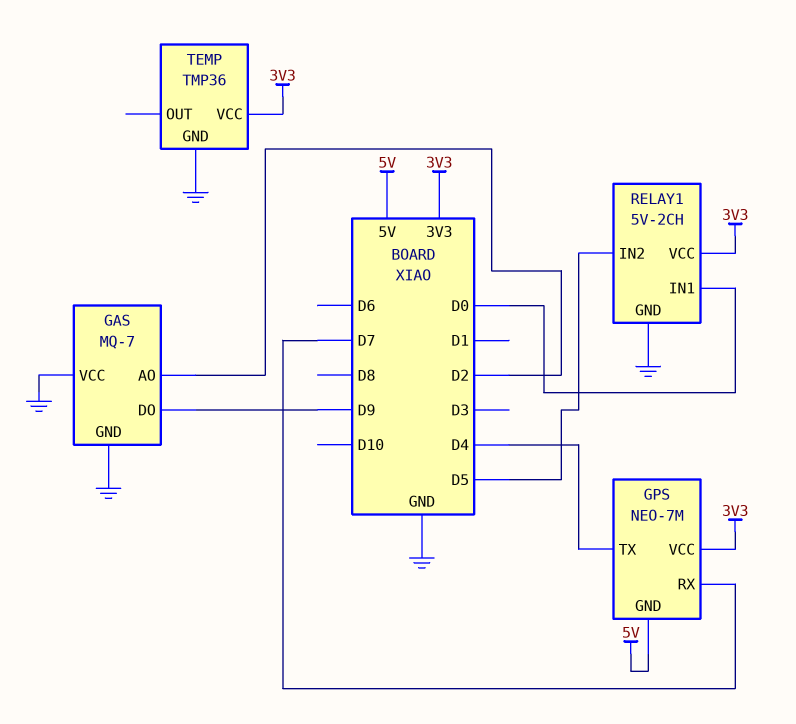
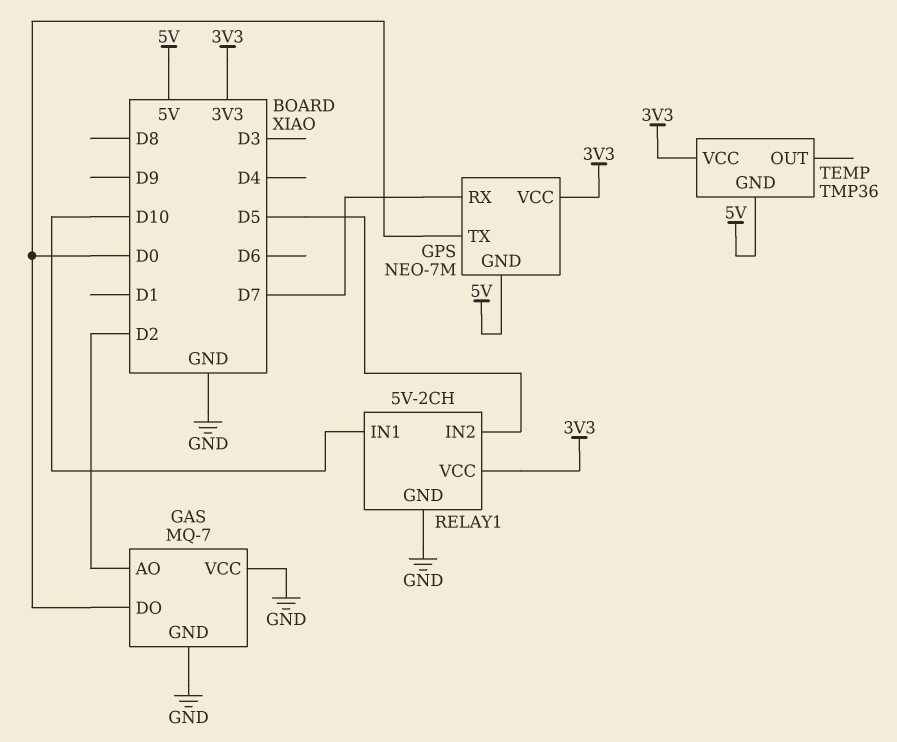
GAS pin DO: D9 -> D0
GPS pin TX: D4 -> D0
RELAY1 pin IN1: D0 -> D10
TEMP pin GND: GND -> 5V

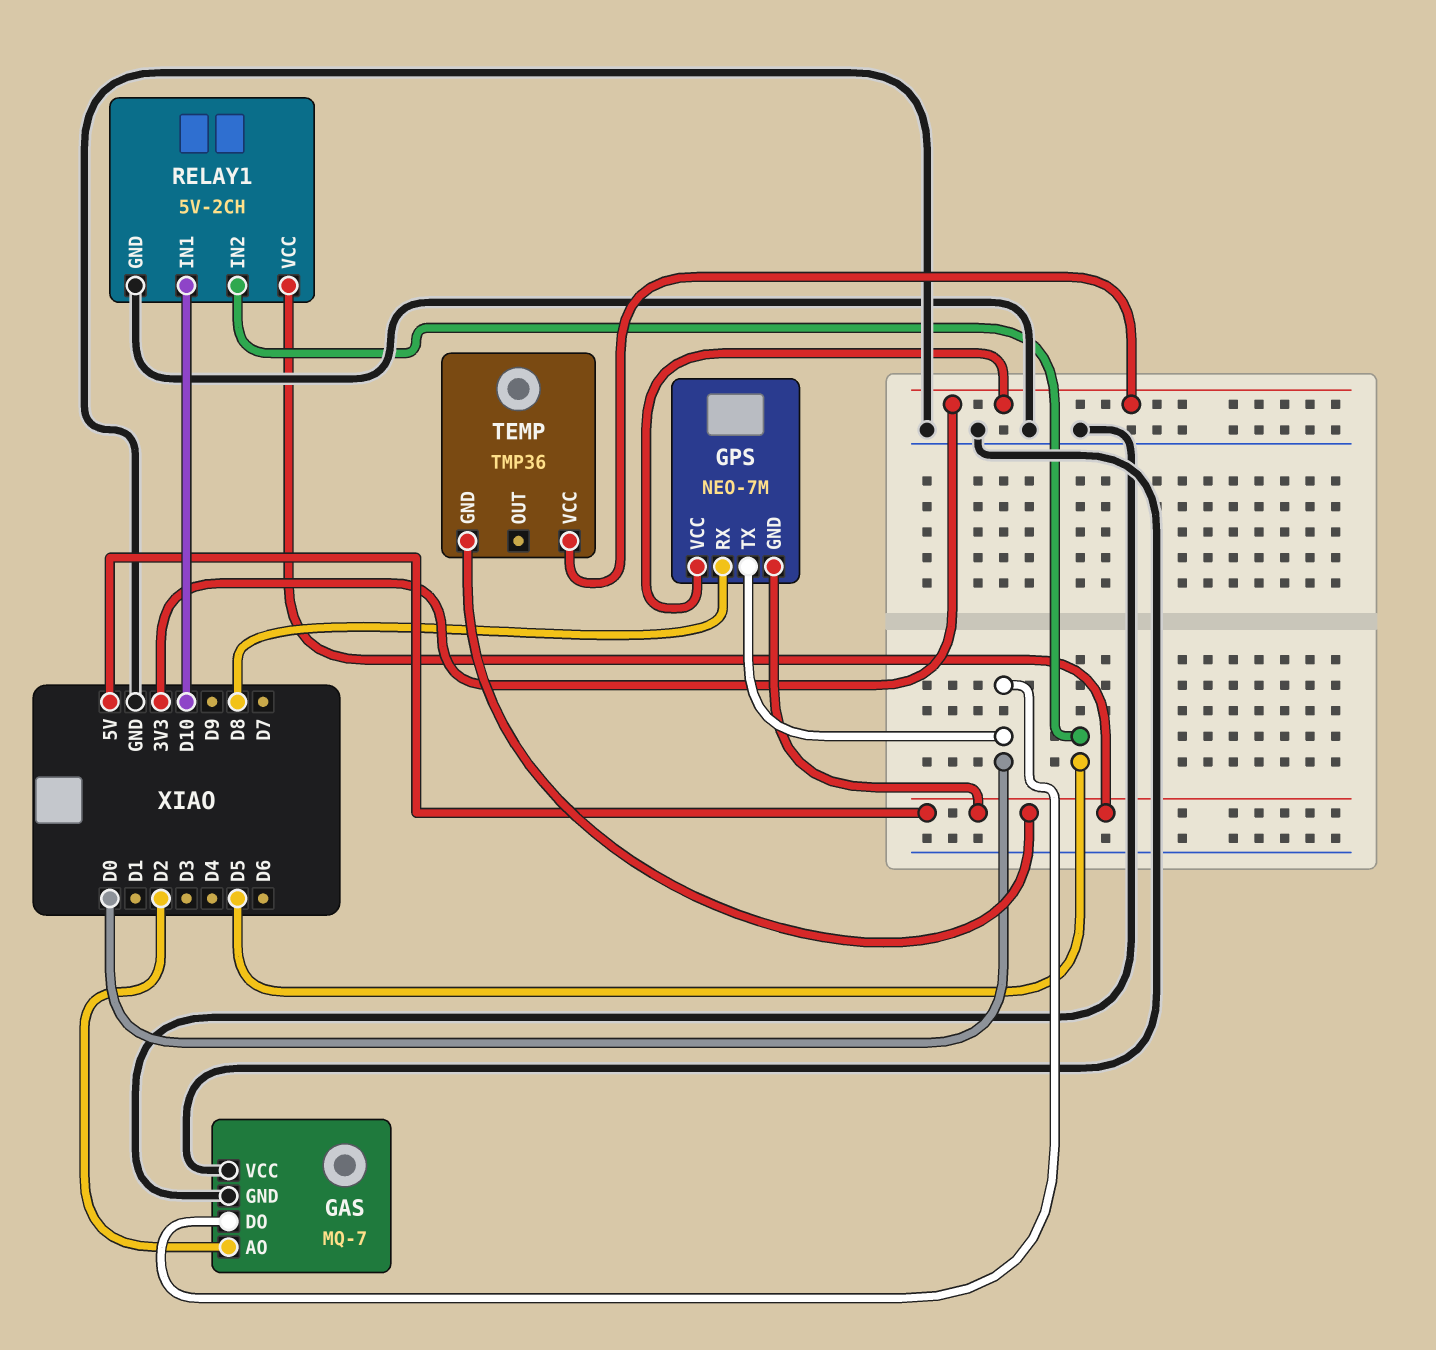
GPS pin RX: D7 -> D8
RELAY1 pin VCC: 3V3 -> 5V

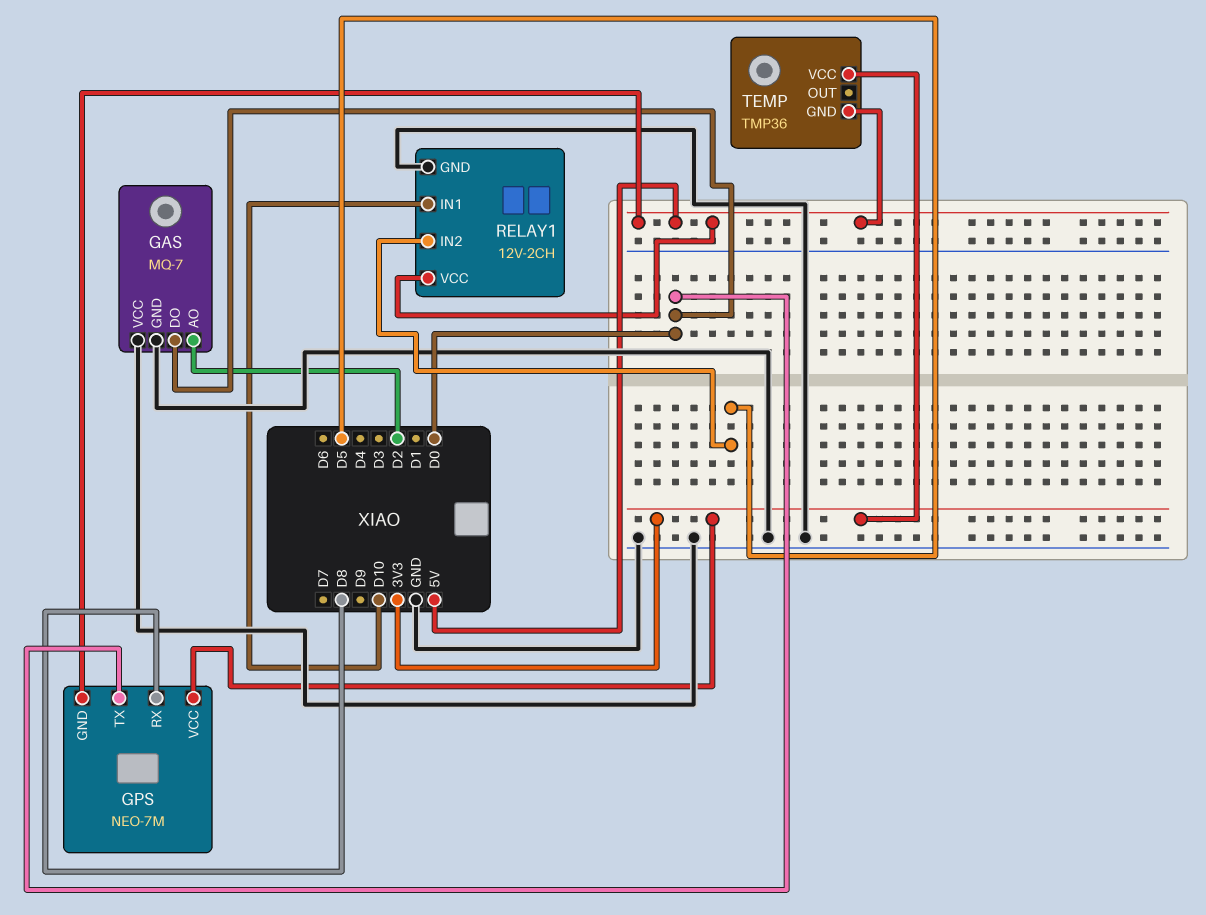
RELAY1: 5V-2CH -> 12V-2CH

